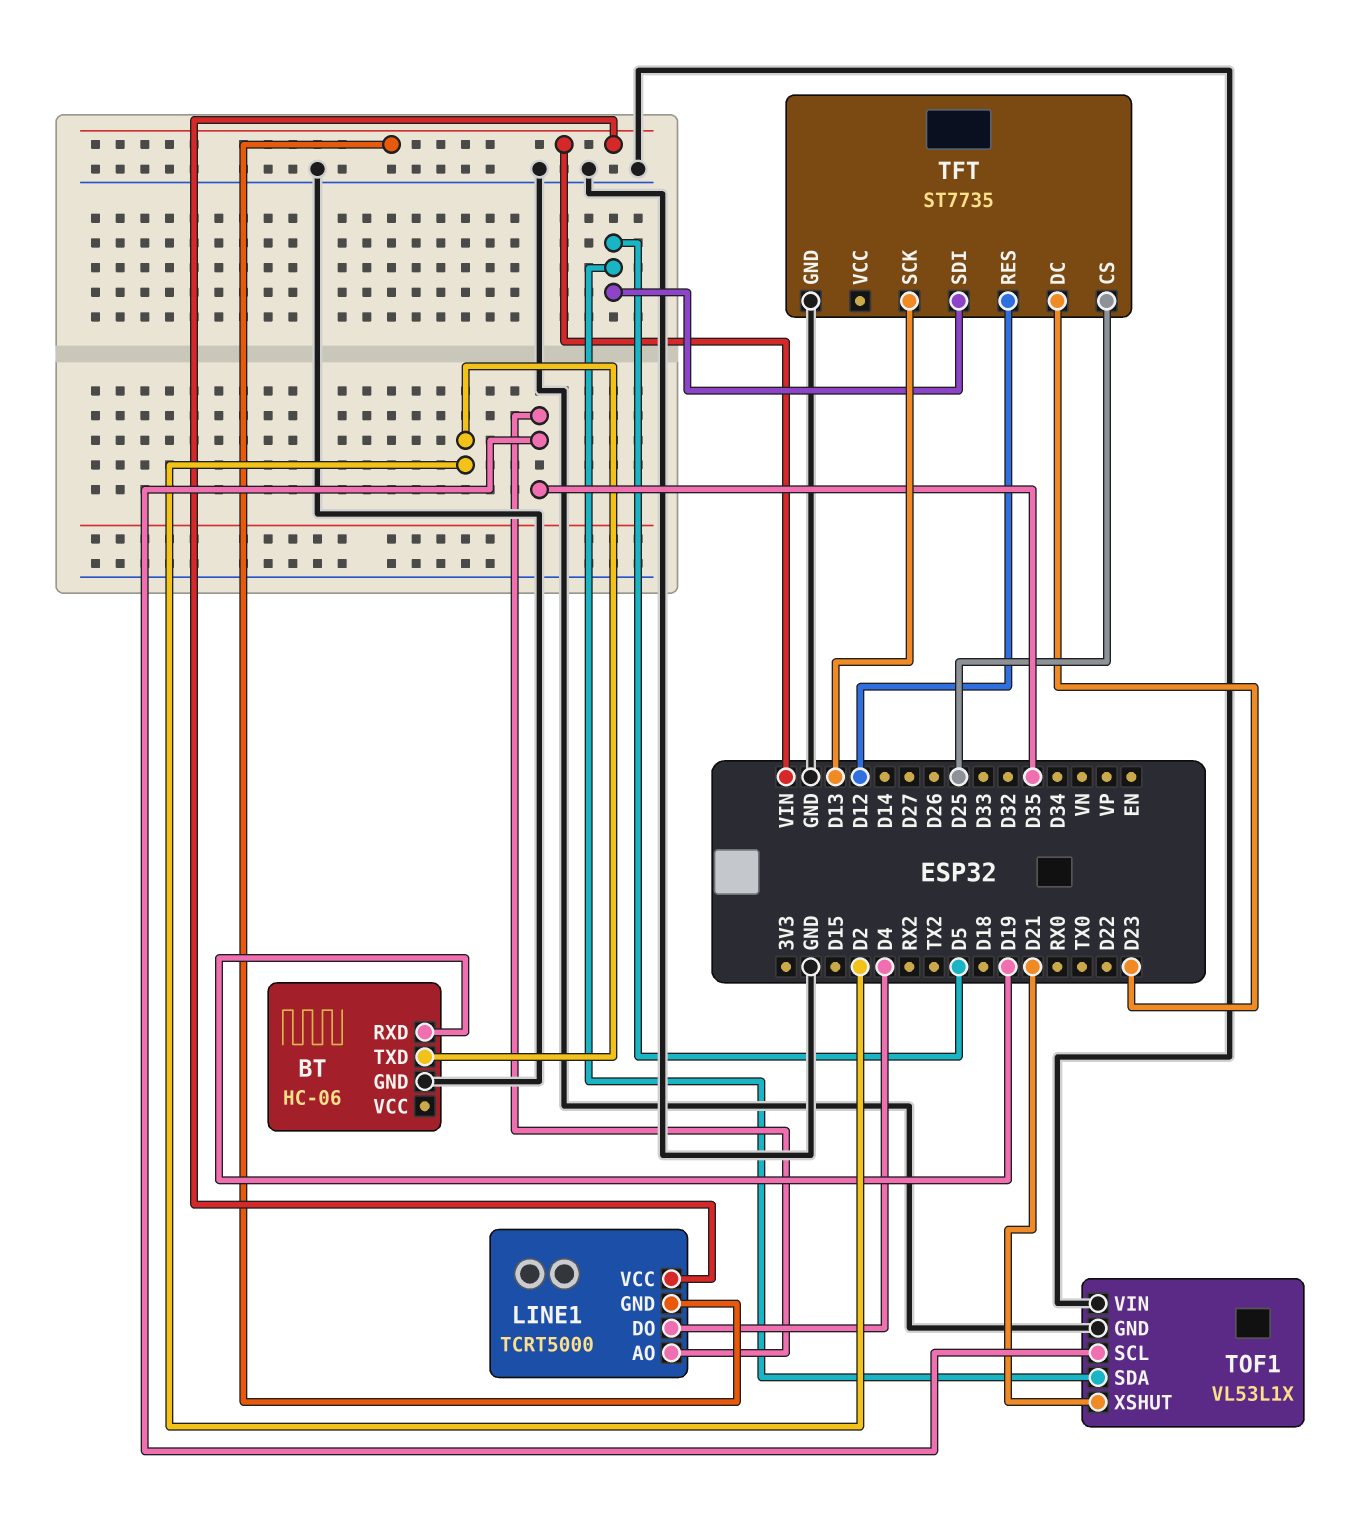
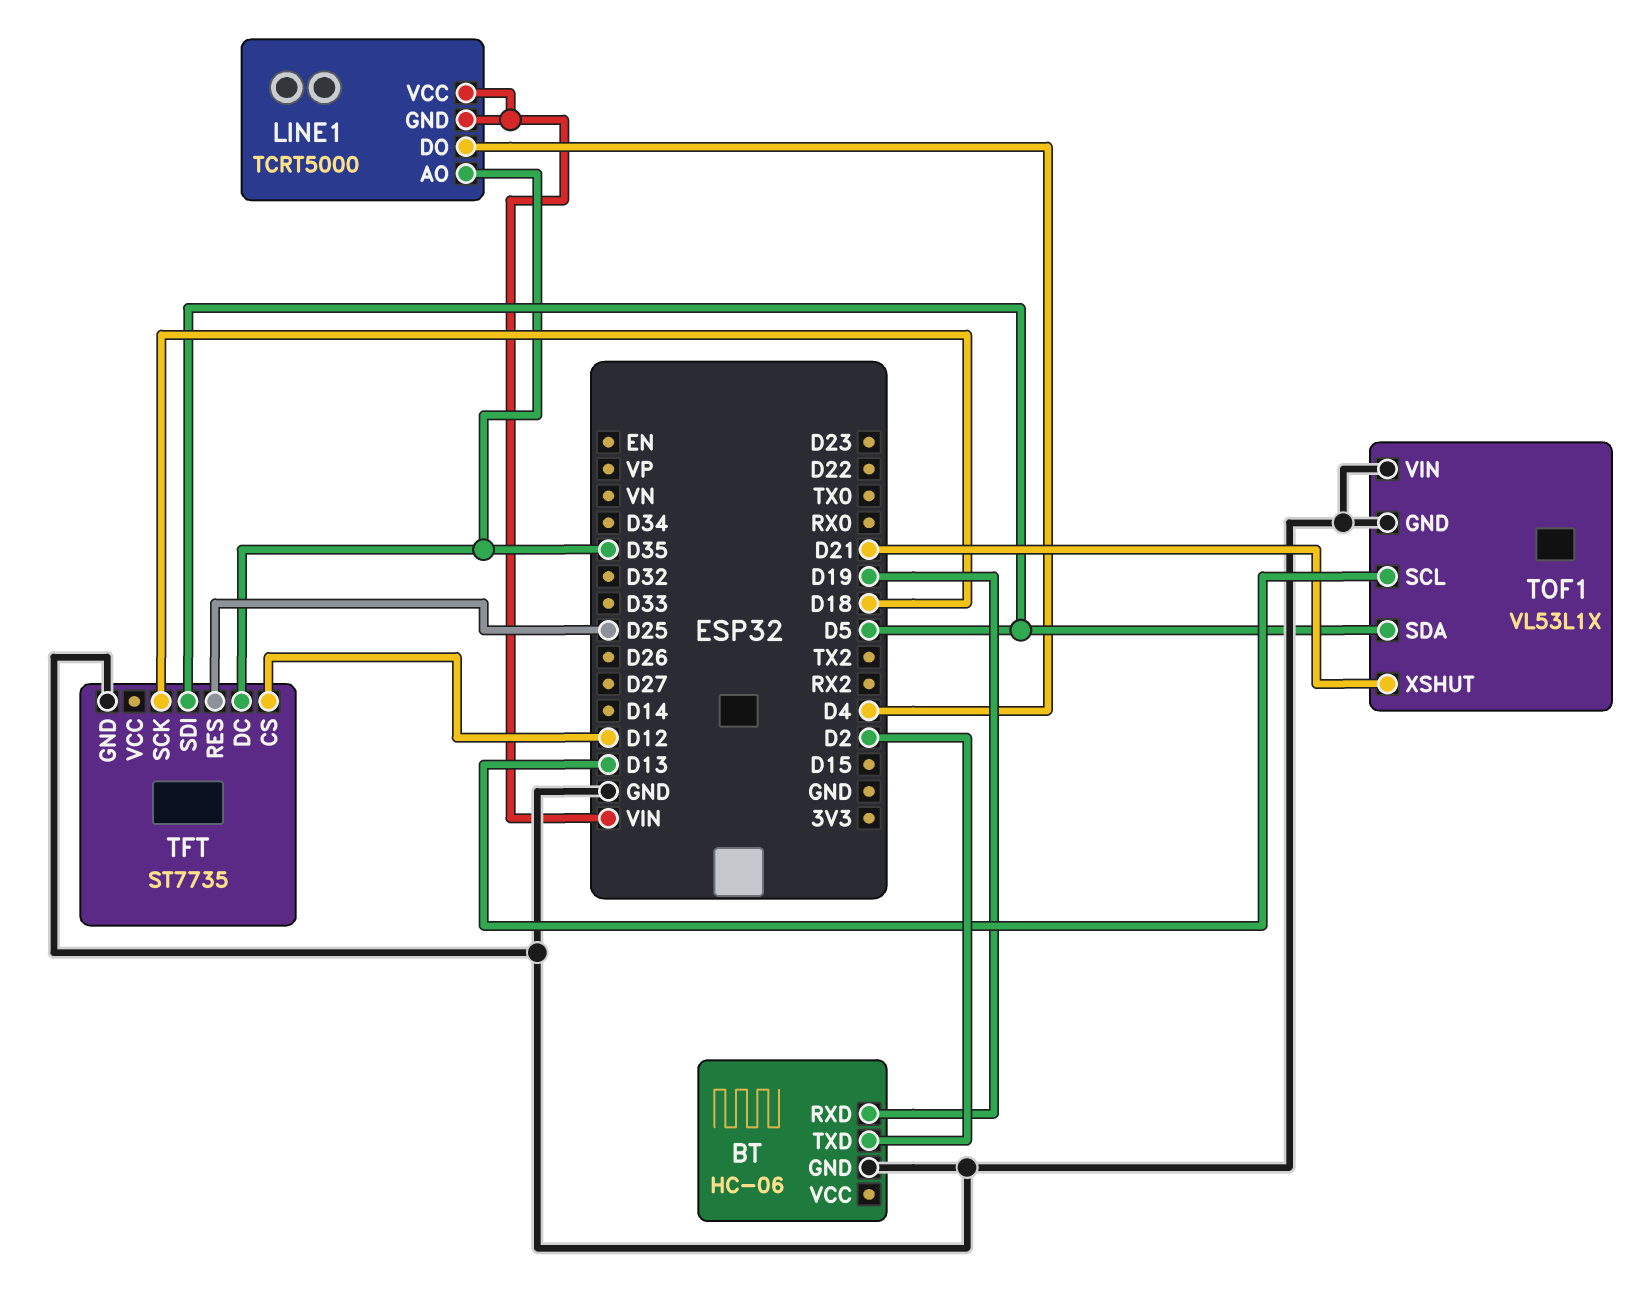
TFT pin CS: D25 -> D12
TFT pin DC: D23 -> D35
TFT pin RES: D12 -> D25
TFT pin SCK: D13 -> D18
TOF1 pin SCL: D35 -> D13

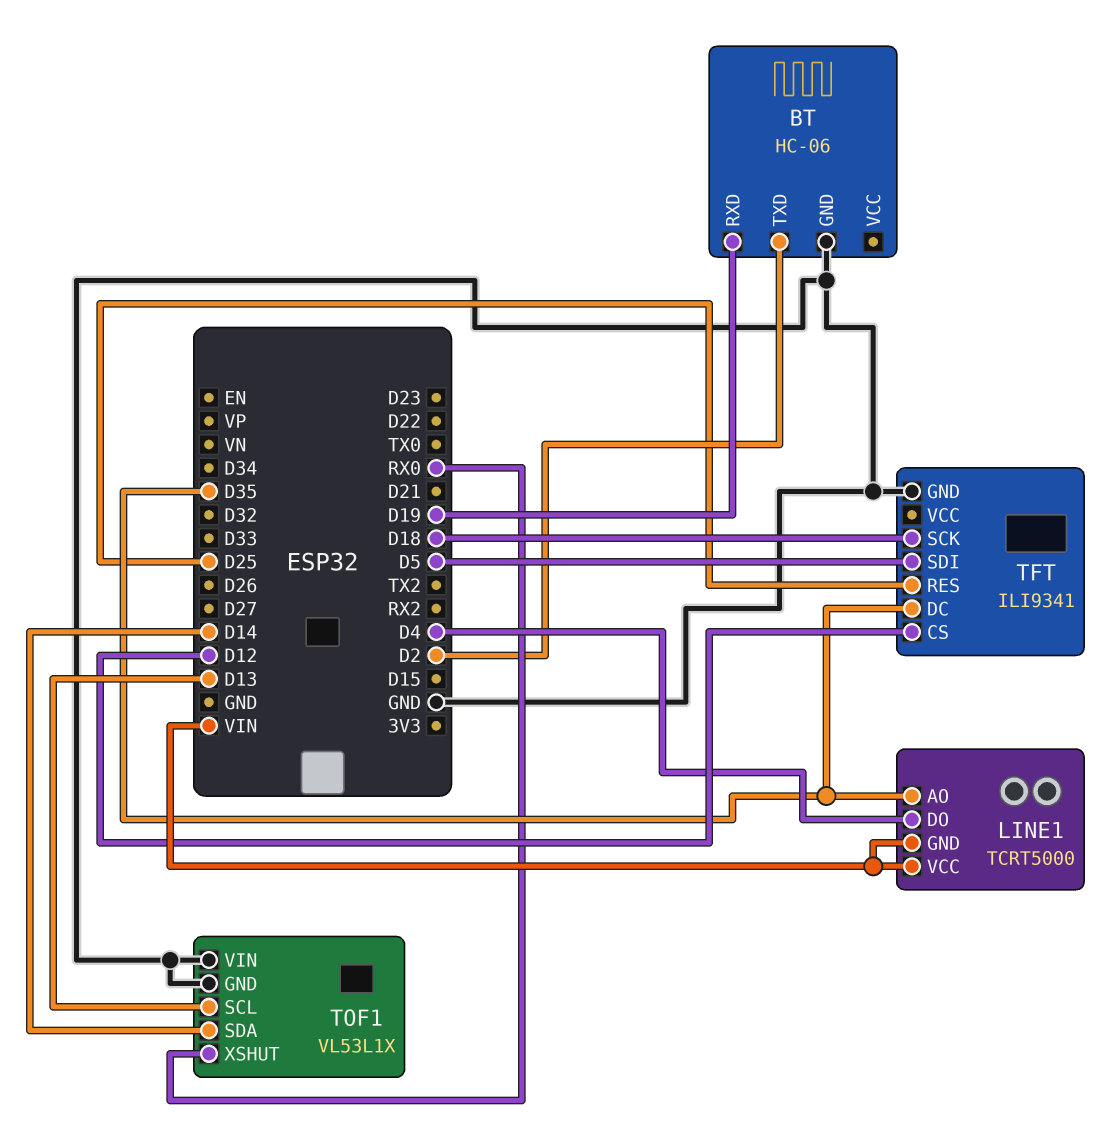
TFT: ST7735 -> ILI9341
TOF1 pin SDA: D5 -> D14
TOF1 pin XSHUT: D21 -> RX0

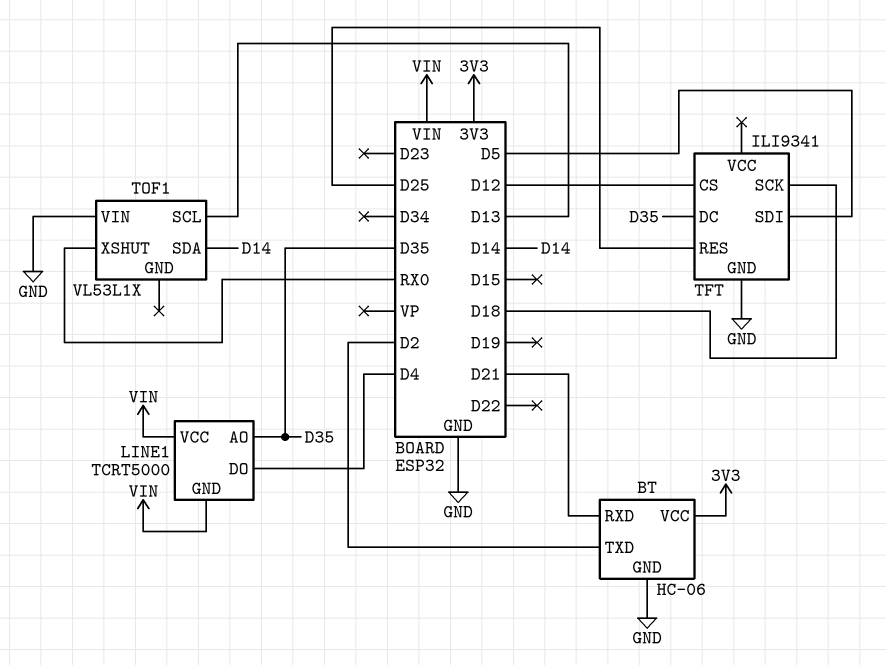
BT pin RXD: D19 -> D21
BT pin VCC: none -> 3V3
TOF1 pin GND: GND -> none

